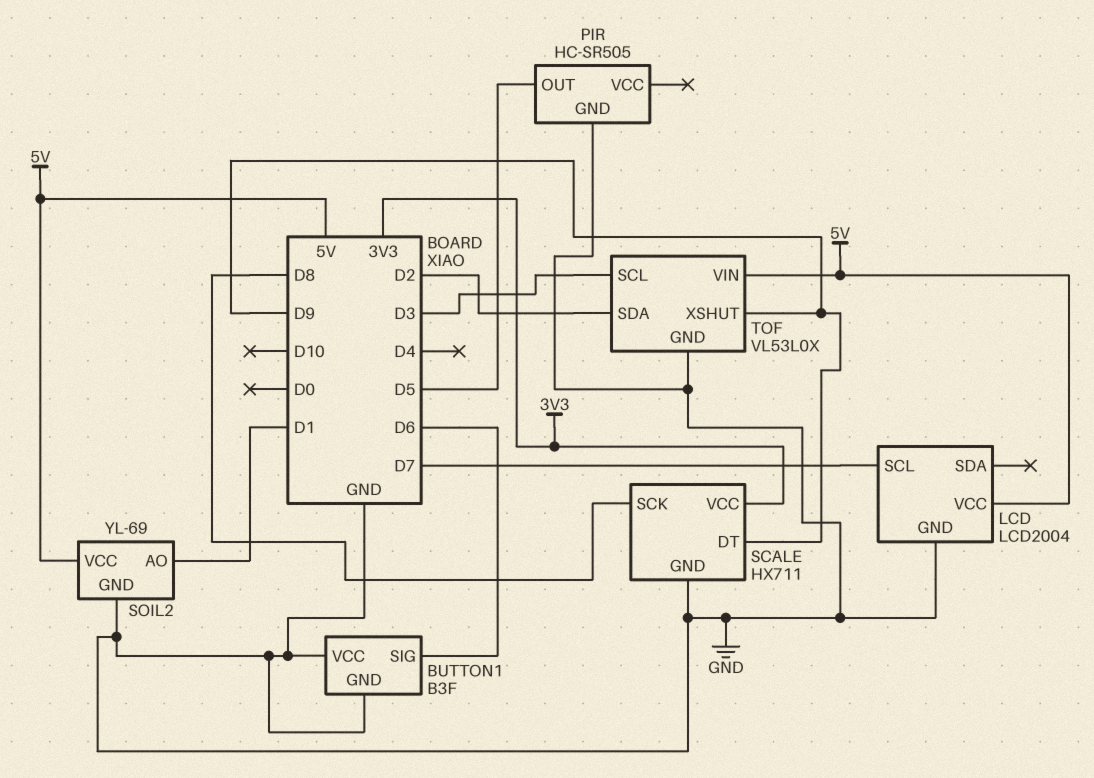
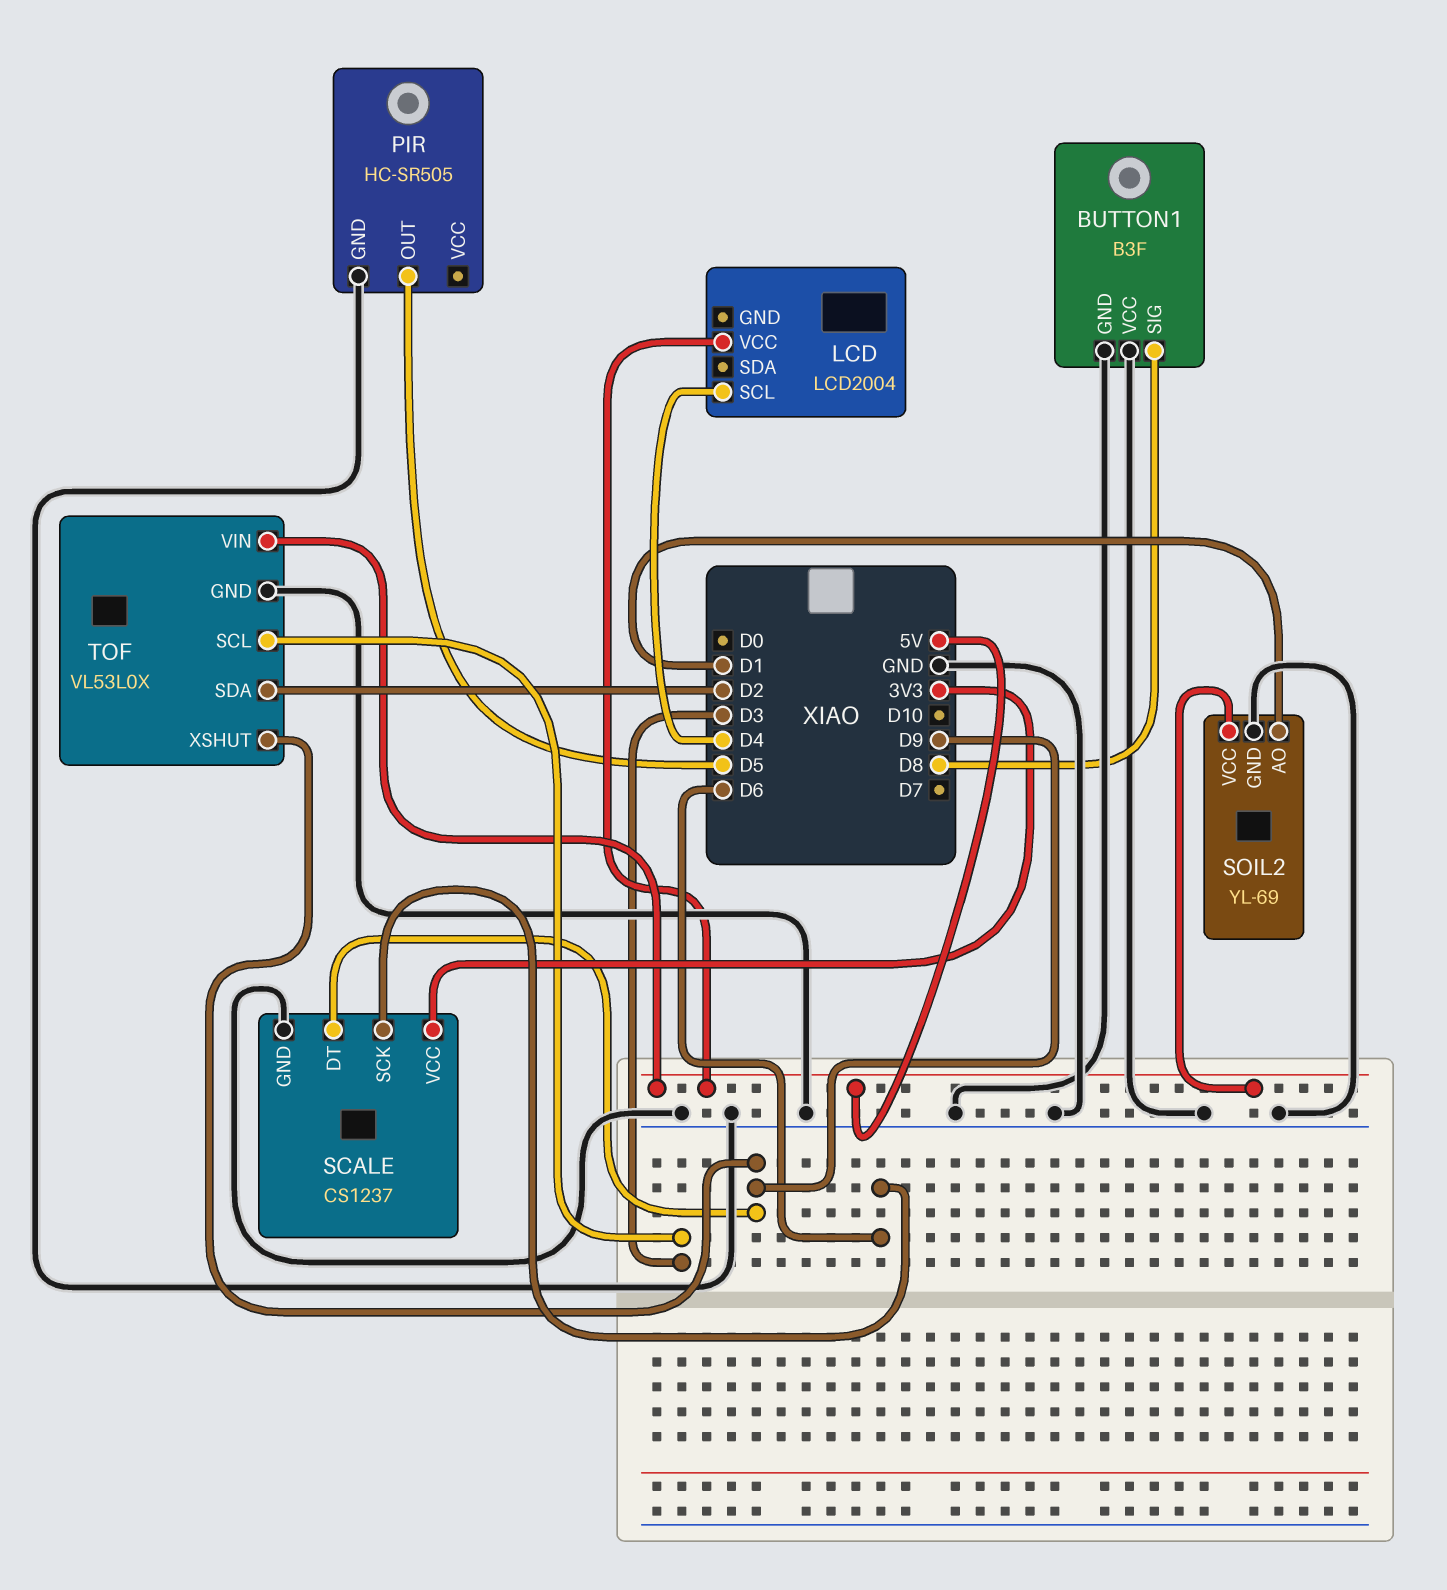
BUTTON1 pin SIG: D6 -> D8
LCD pin GND: GND -> none
LCD pin SCL: D7 -> D4
SCALE: HX711 -> CS1237
SCALE pin SCK: D8 -> D6

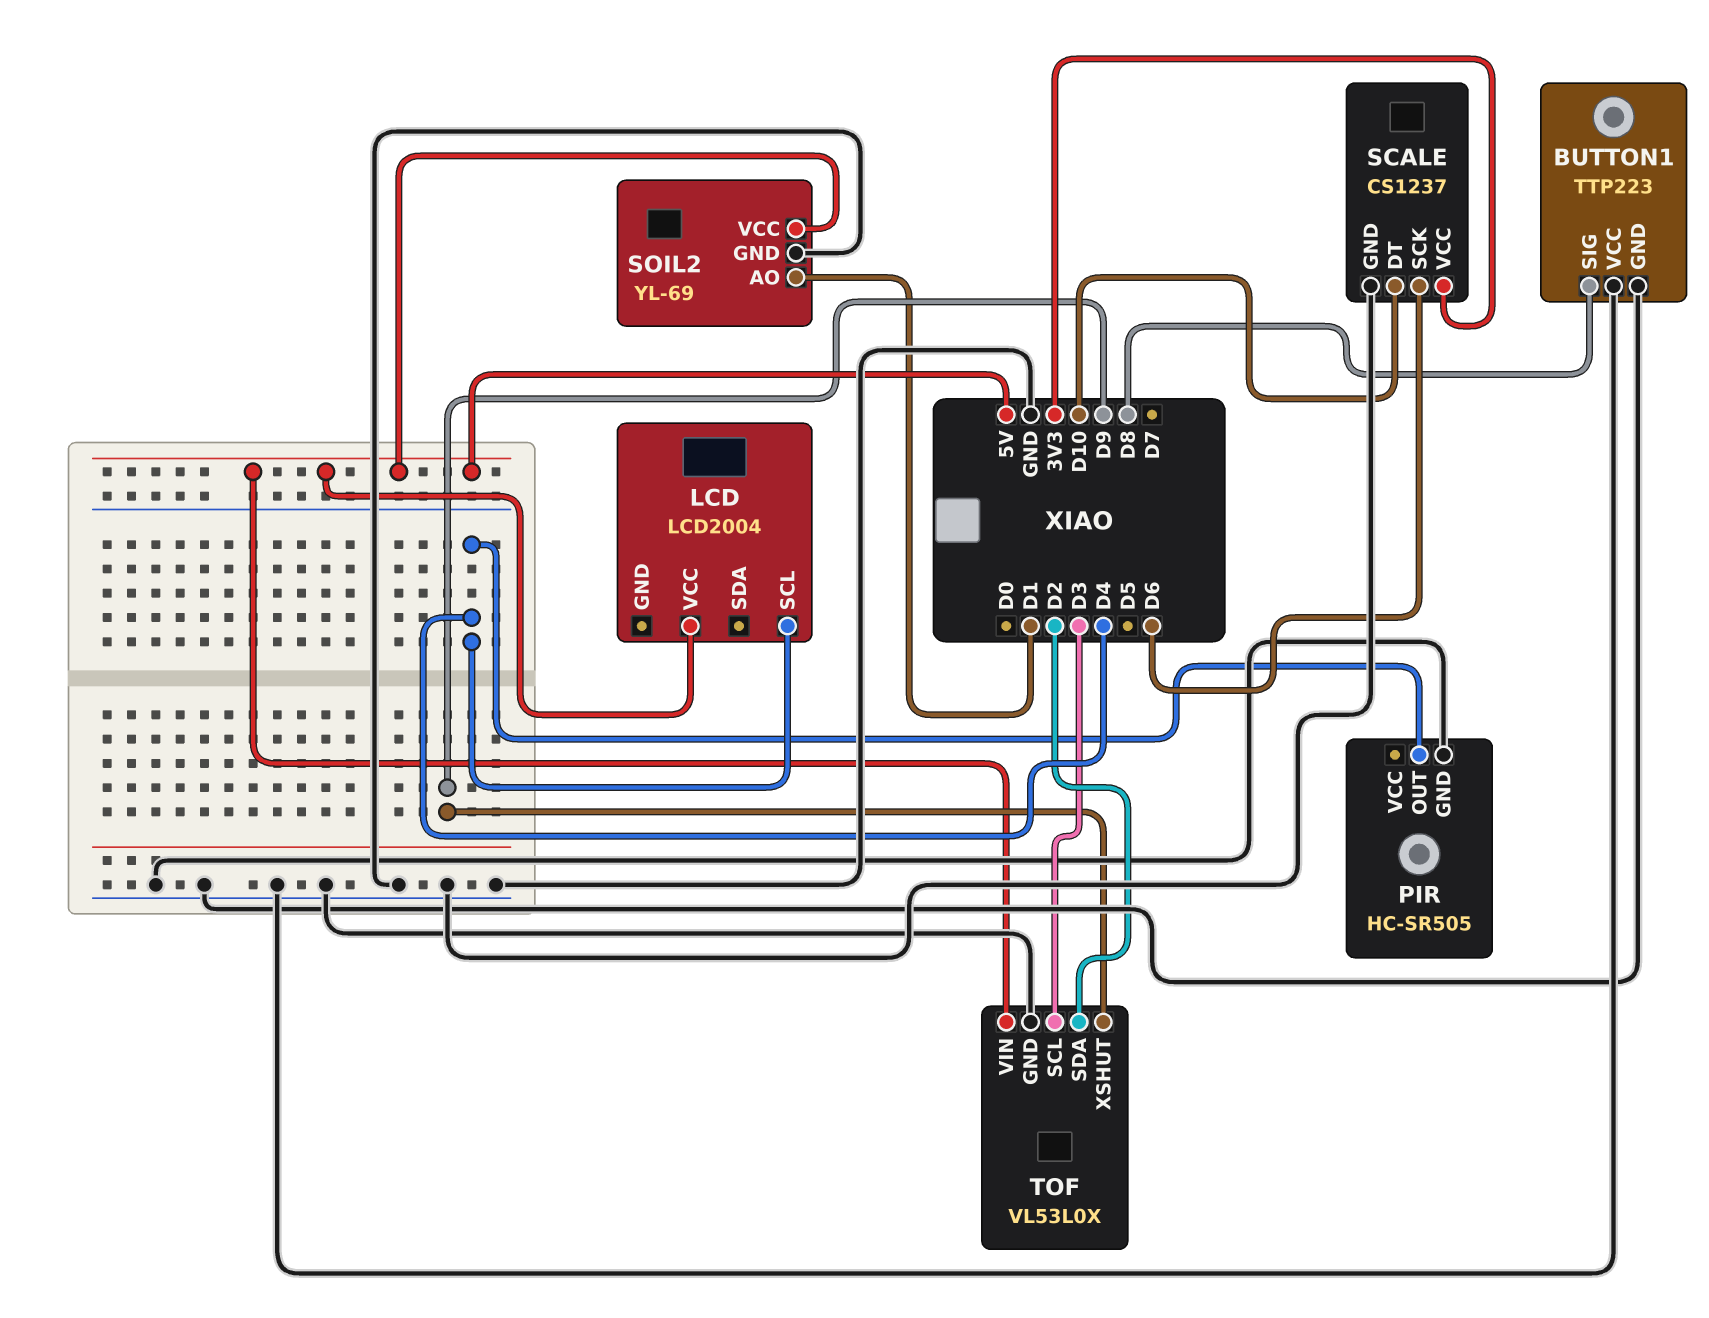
BUTTON1: B3F -> TTP223
PIR pin OUT: D5 -> D4
SCALE pin DT: D9 -> D10

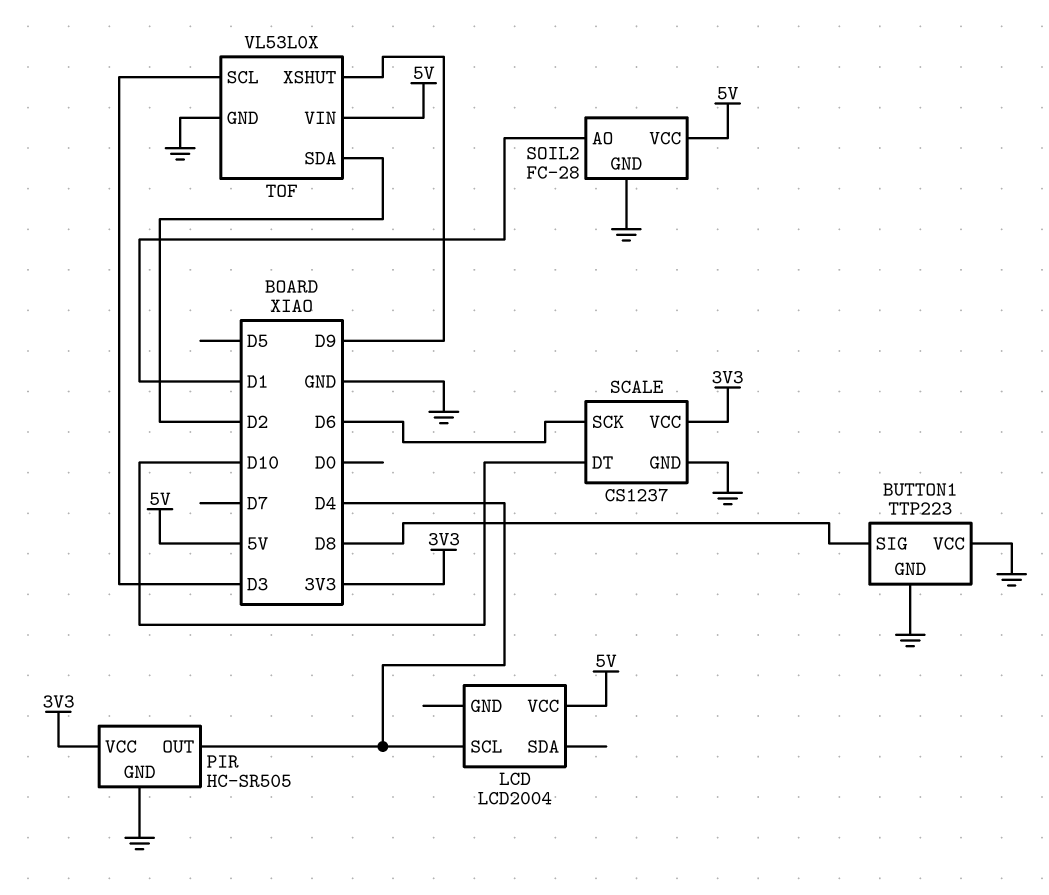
PIR pin VCC: none -> 3V3
SOIL2: YL-69 -> FC-28

